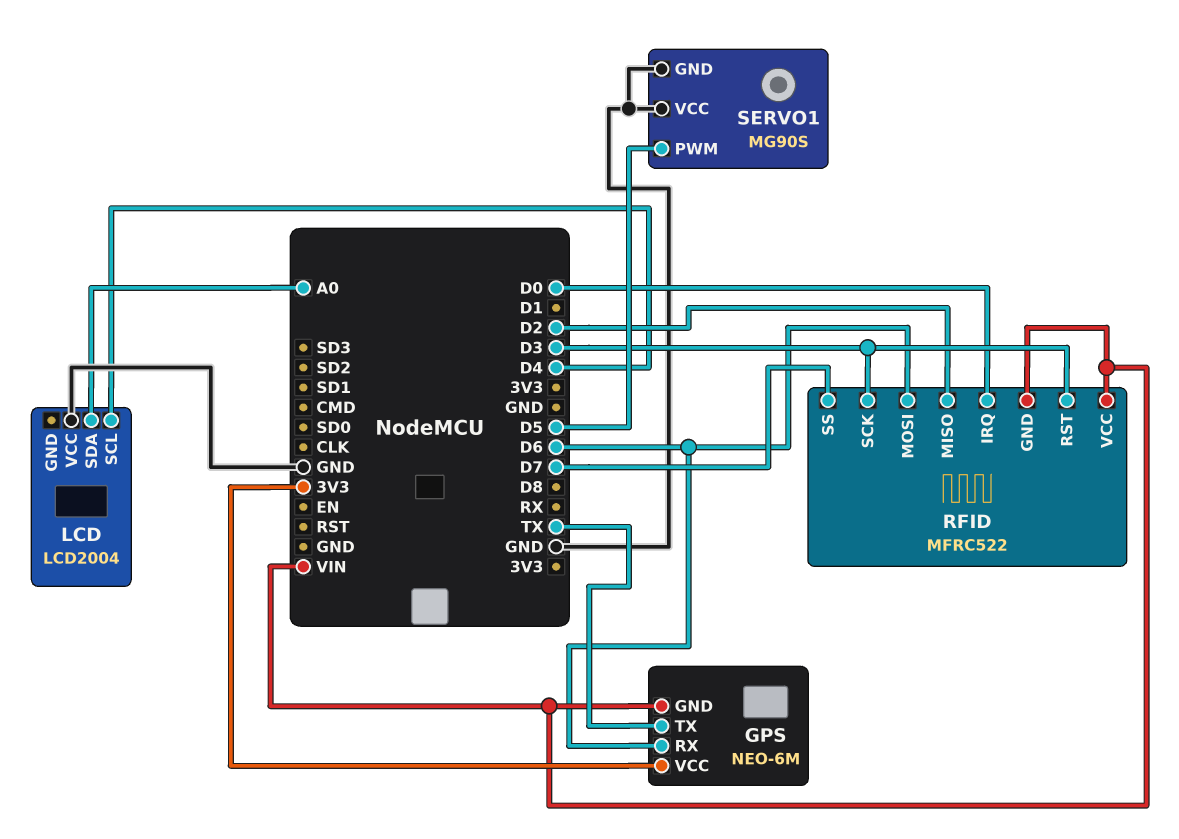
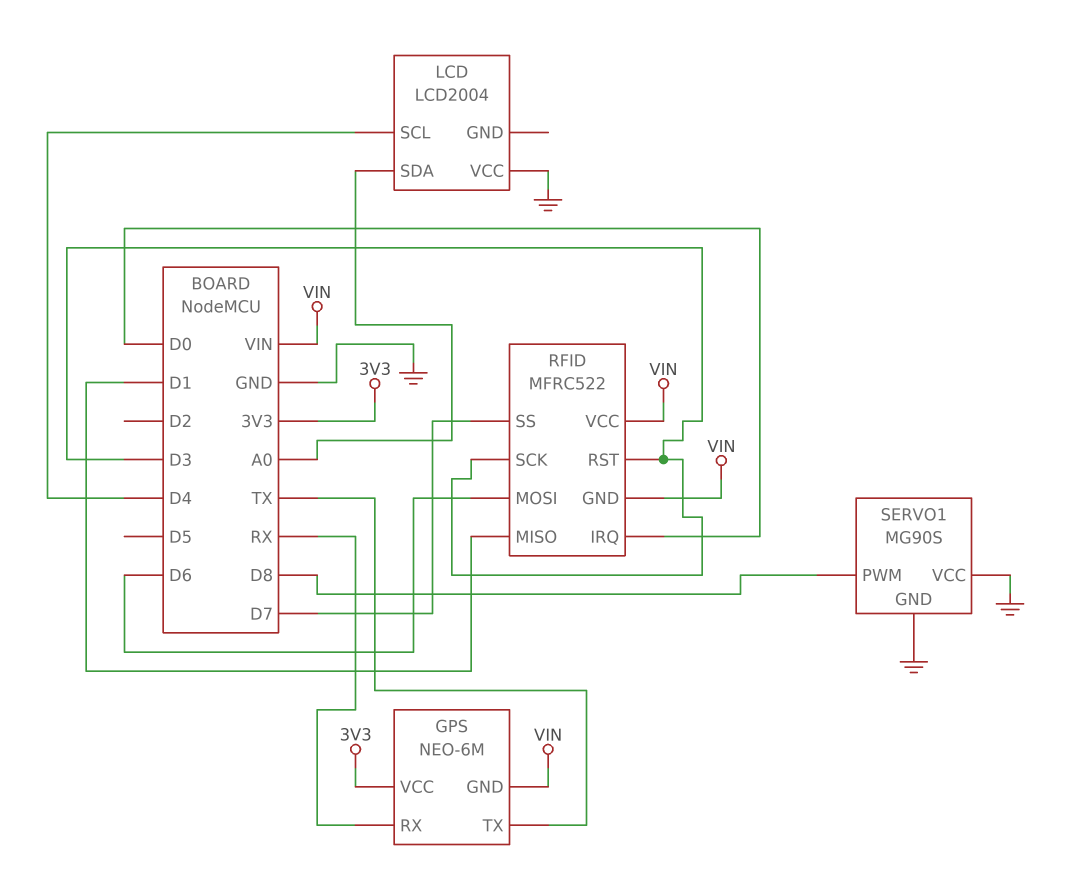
GPS pin RX: D6 -> RX
RFID pin MISO: D2 -> D1
SERVO1 pin PWM: D5 -> D8

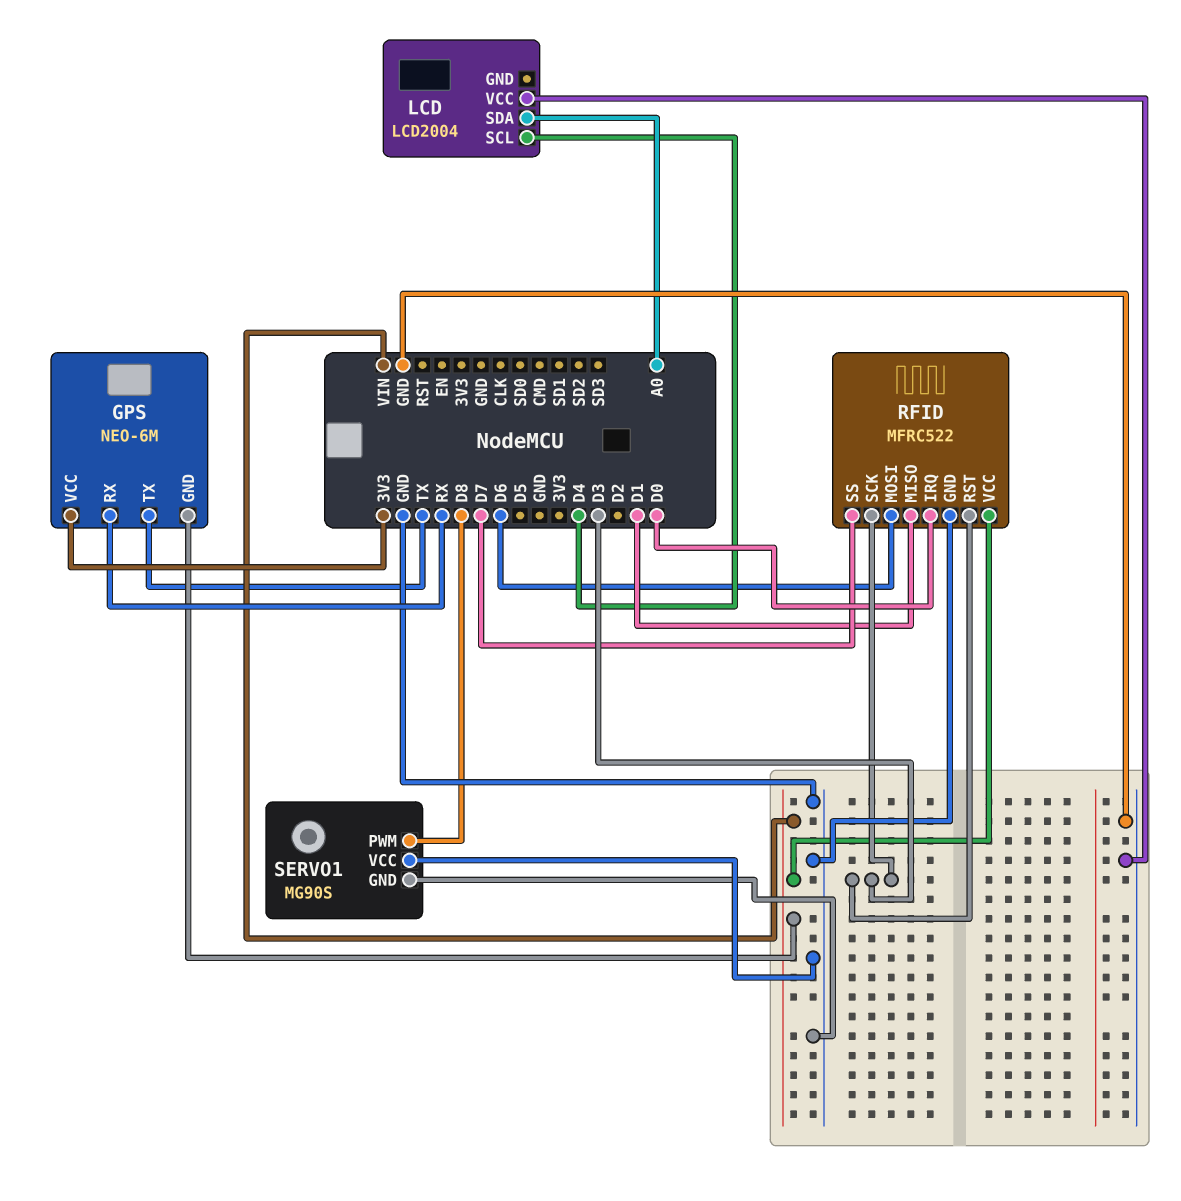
RFID pin GND: VIN -> GND

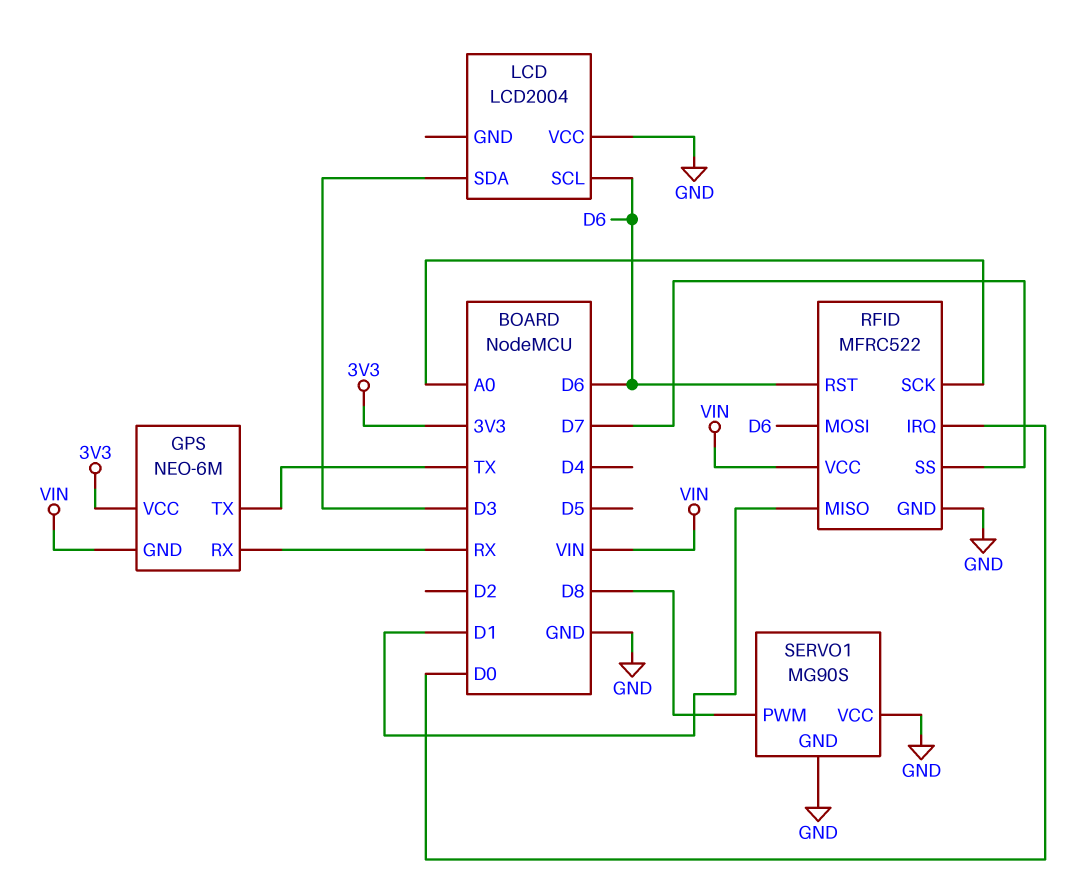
LCD pin SCL: D4 -> D6
LCD pin SDA: A0 -> D3
RFID pin RST: D3 -> D6
RFID pin SCK: D3 -> A0

